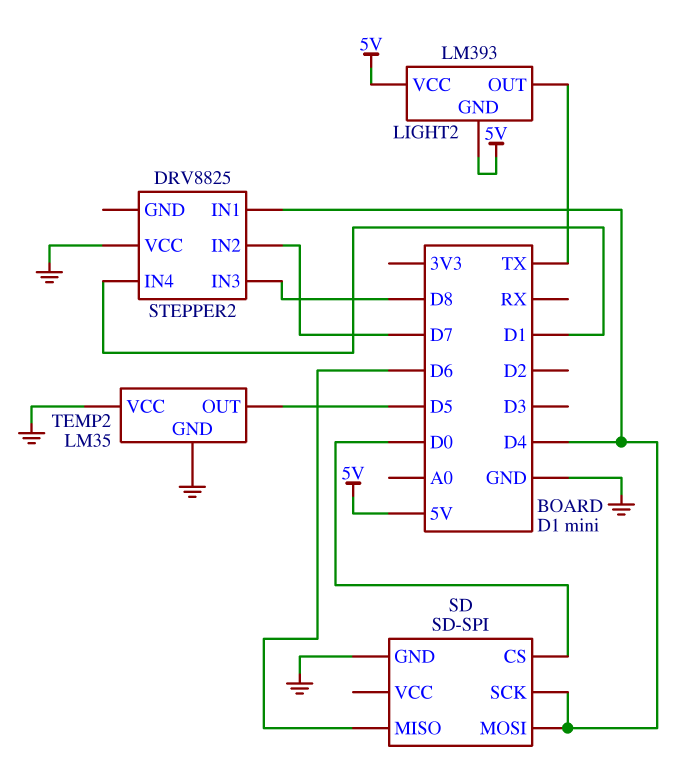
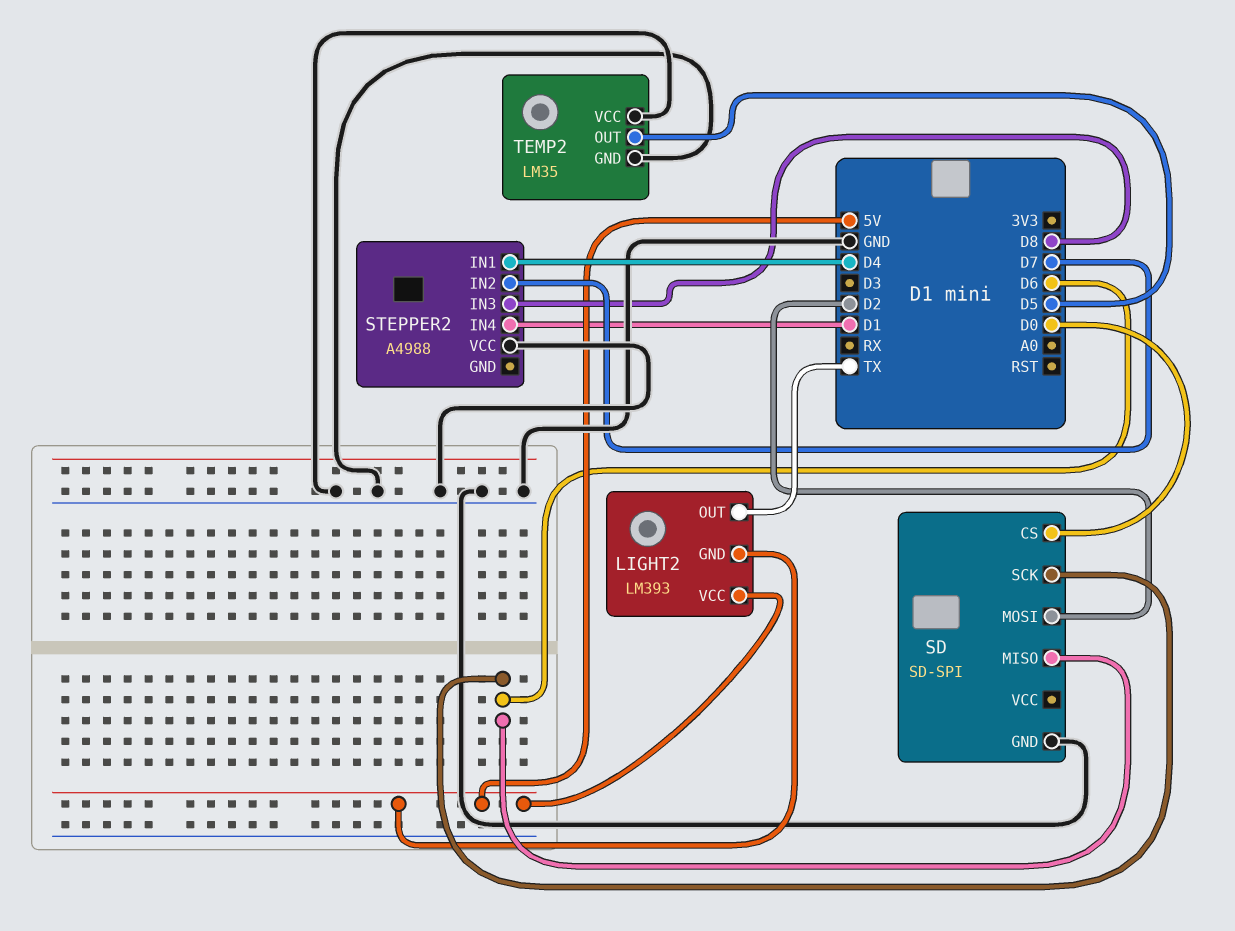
SD pin MOSI: D4 -> D2
SD pin SCK: D4 -> D6
STEPPER2: DRV8825 -> A4988

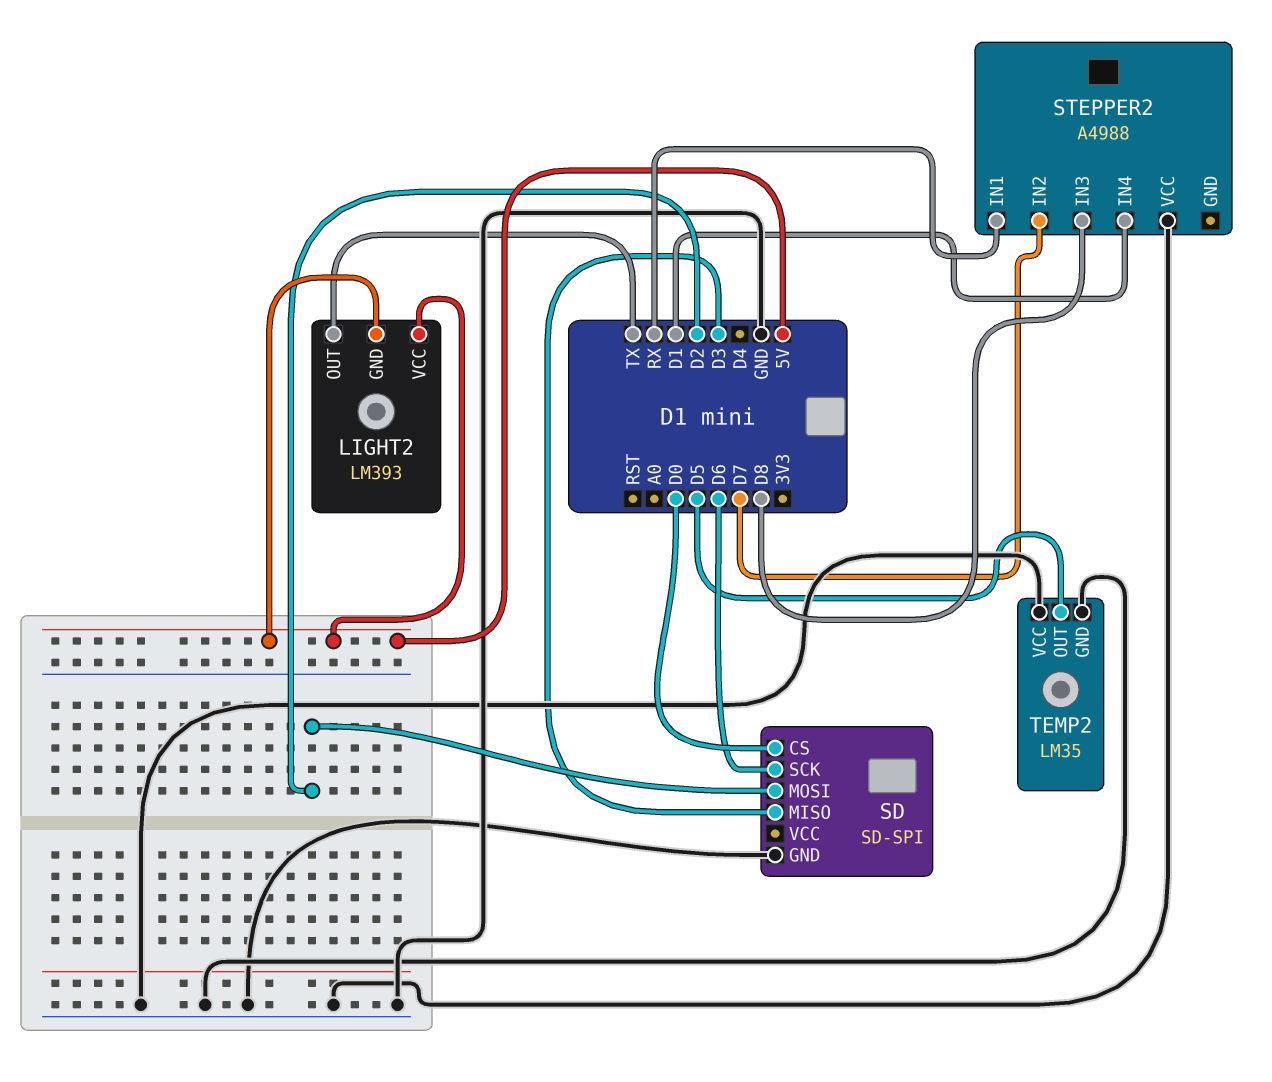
SD pin MISO: D6 -> D3
STEPPER2 pin IN1: D4 -> RX

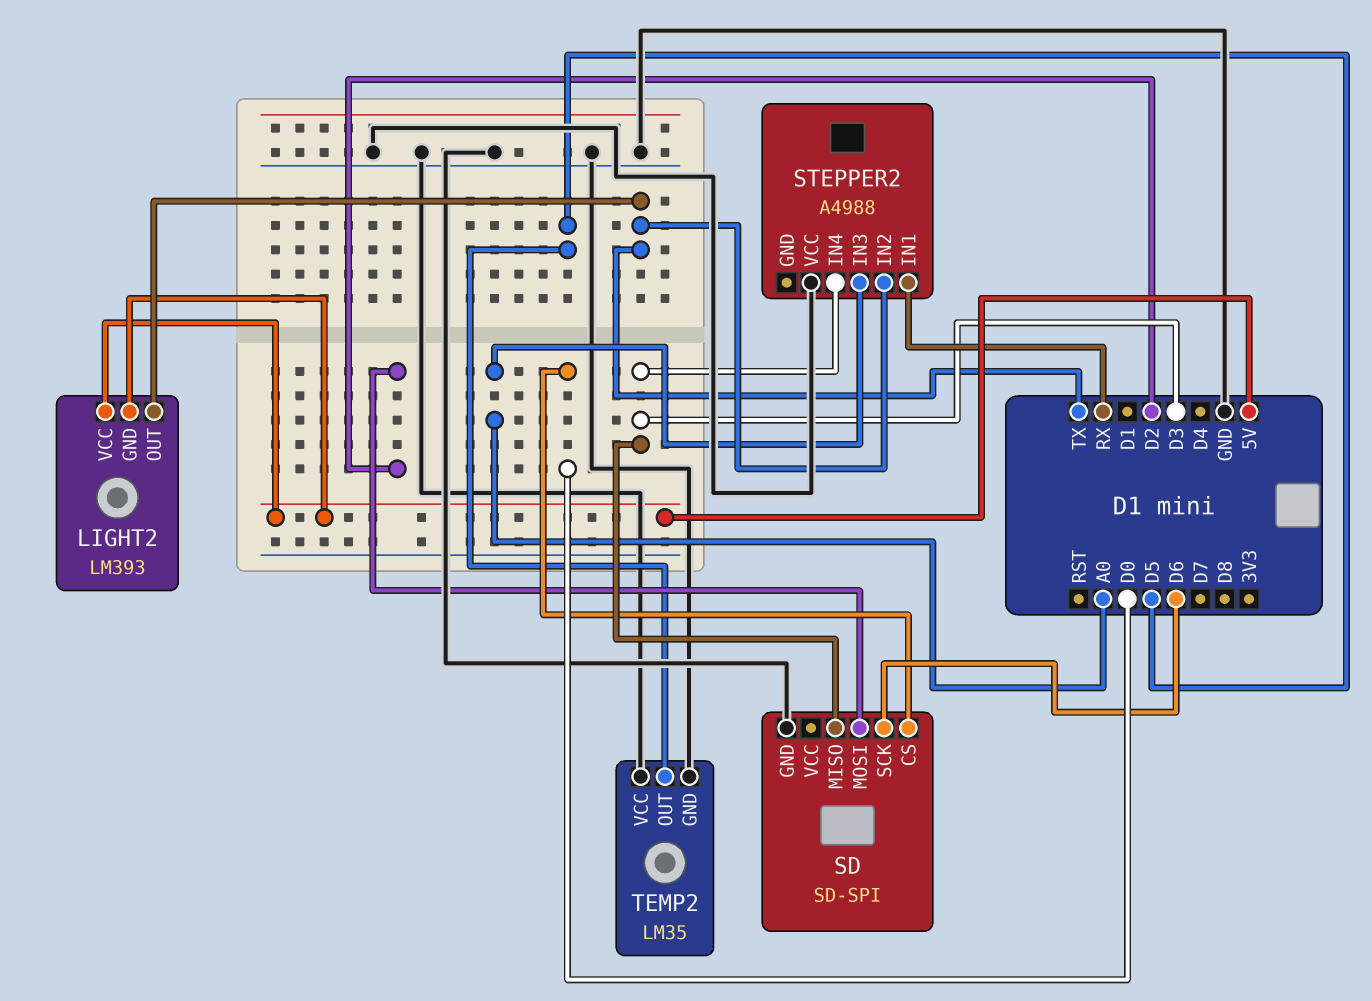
STEPPER2 pin IN2: D7 -> TX
STEPPER2 pin IN3: D8 -> A0
STEPPER2 pin IN4: D1 -> D3

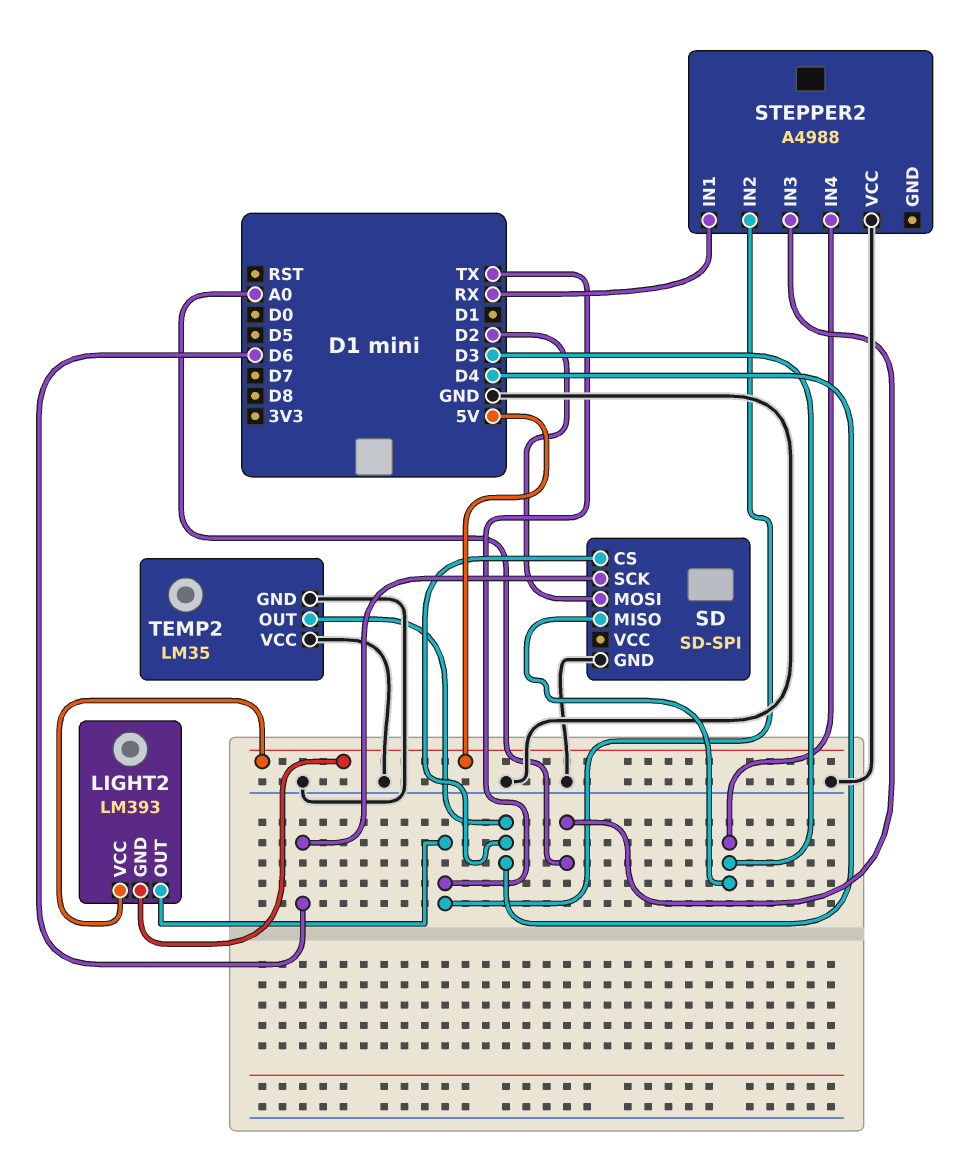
SD pin CS: D0 -> D4
TEMP2 pin OUT: D5 -> D4

